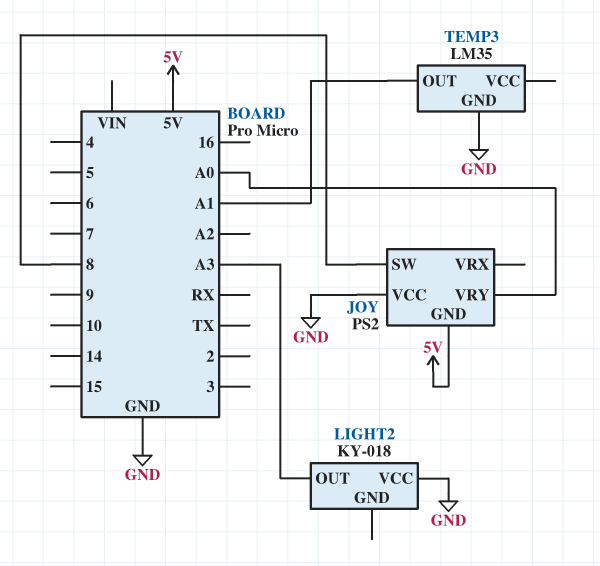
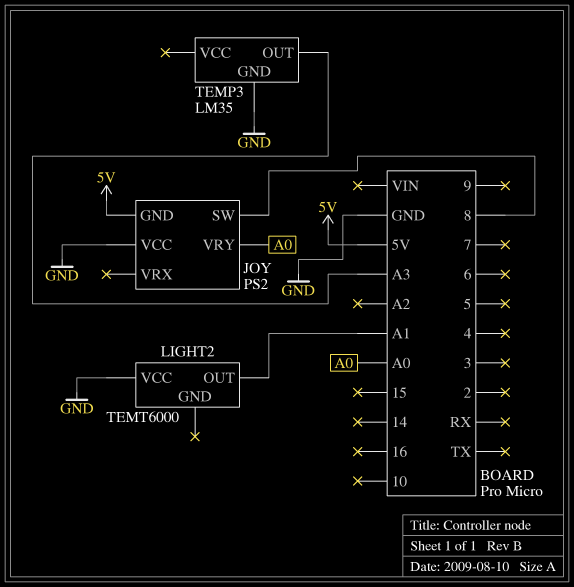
LIGHT2: KY-018 -> TEMT6000
LIGHT2 pin OUT: A3 -> A1
TEMP3 pin OUT: A1 -> A3

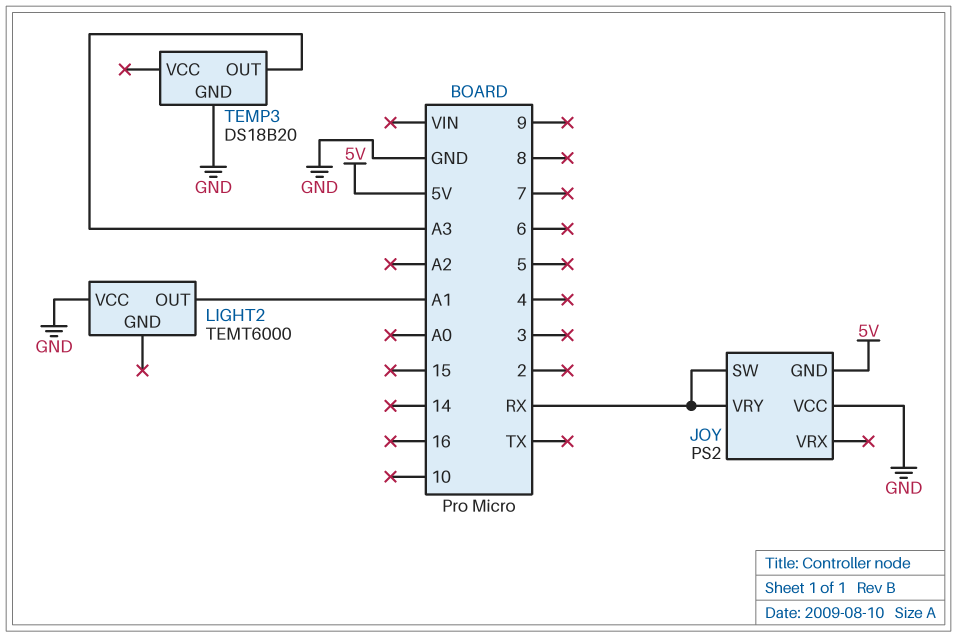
JOY pin SW: 8 -> RX
JOY pin VRY: A0 -> RX
TEMP3: LM35 -> DS18B20

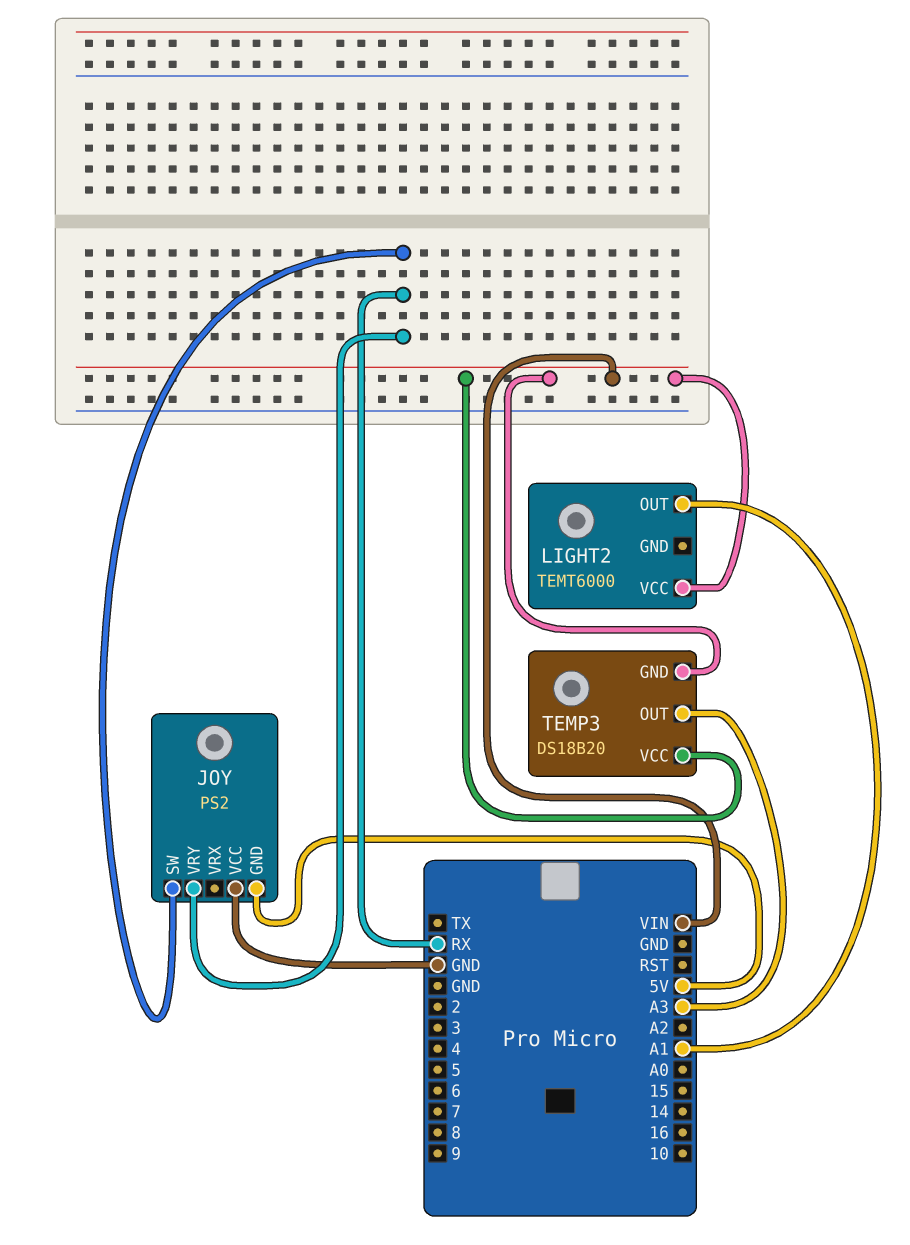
LIGHT2 pin VCC: GND -> VIN
TEMP3 pin GND: GND -> VIN
TEMP3 pin VCC: none -> VIN

